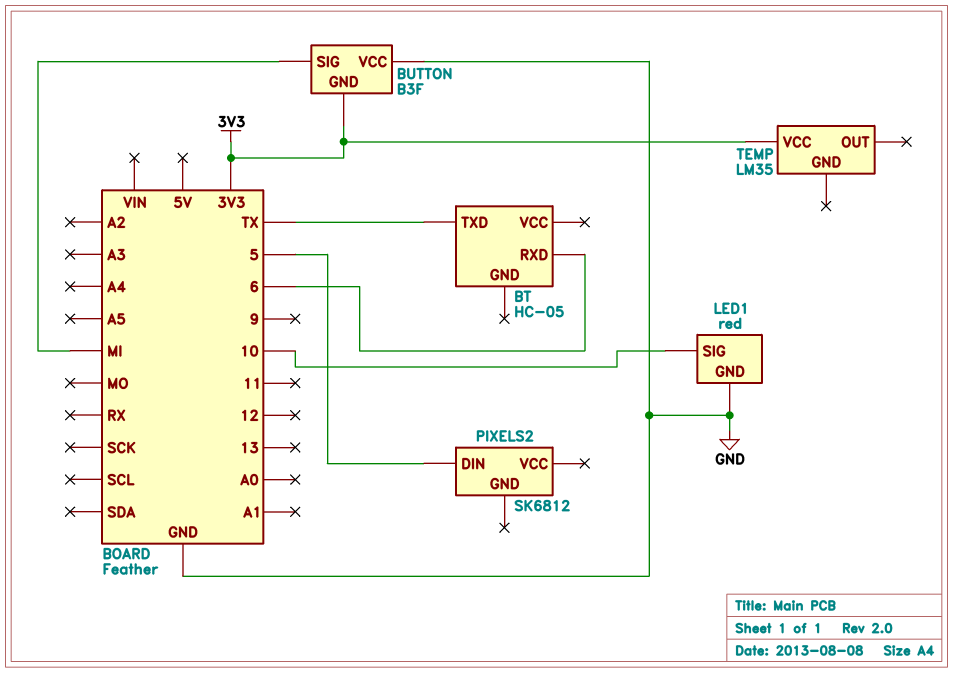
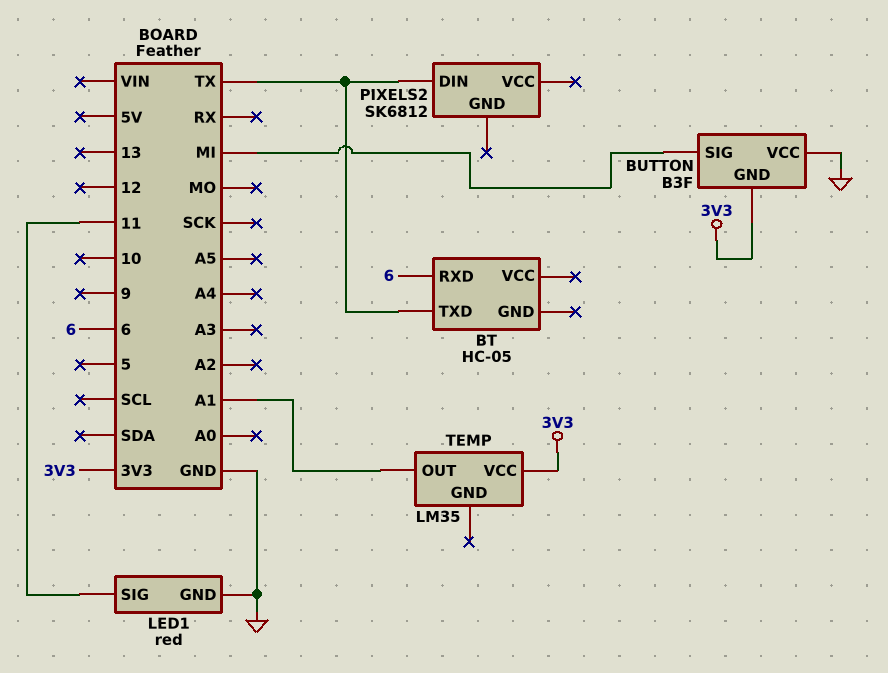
LED1 pin SIG: 10 -> 11
PIXELS2 pin DIN: 5 -> TX
TEMP pin OUT: none -> A1

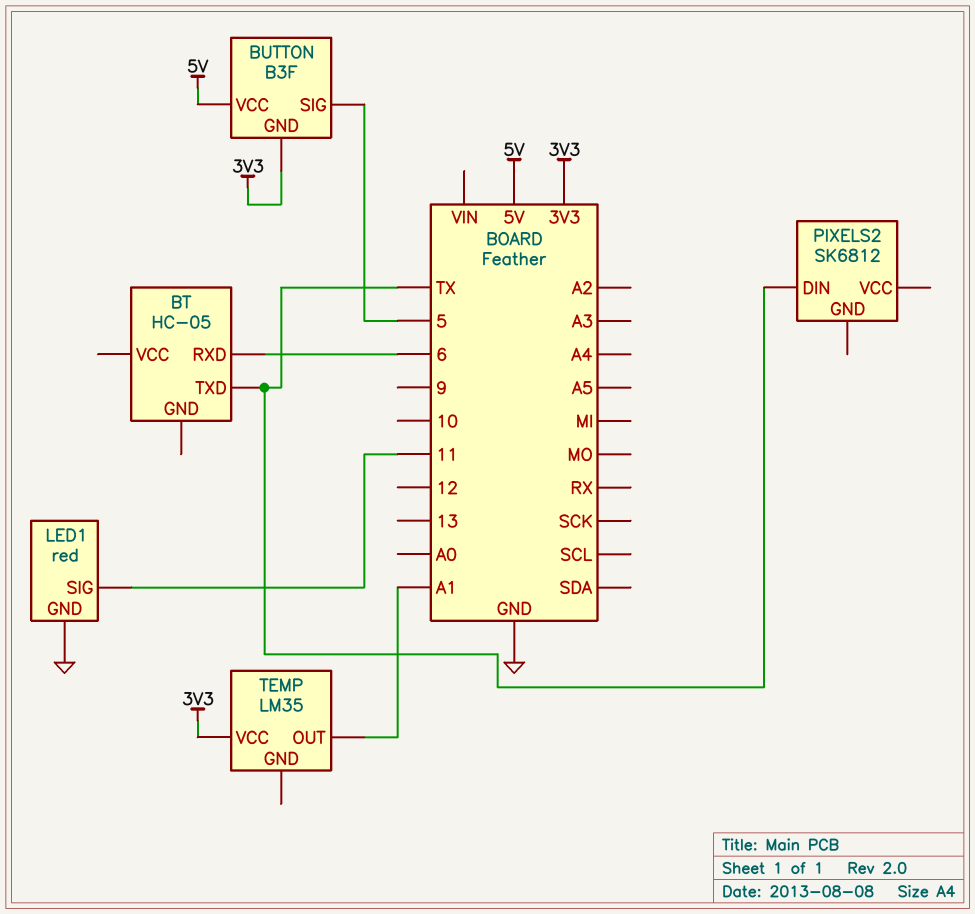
BUTTON pin SIG: MI -> 5
BUTTON pin VCC: GND -> 5V

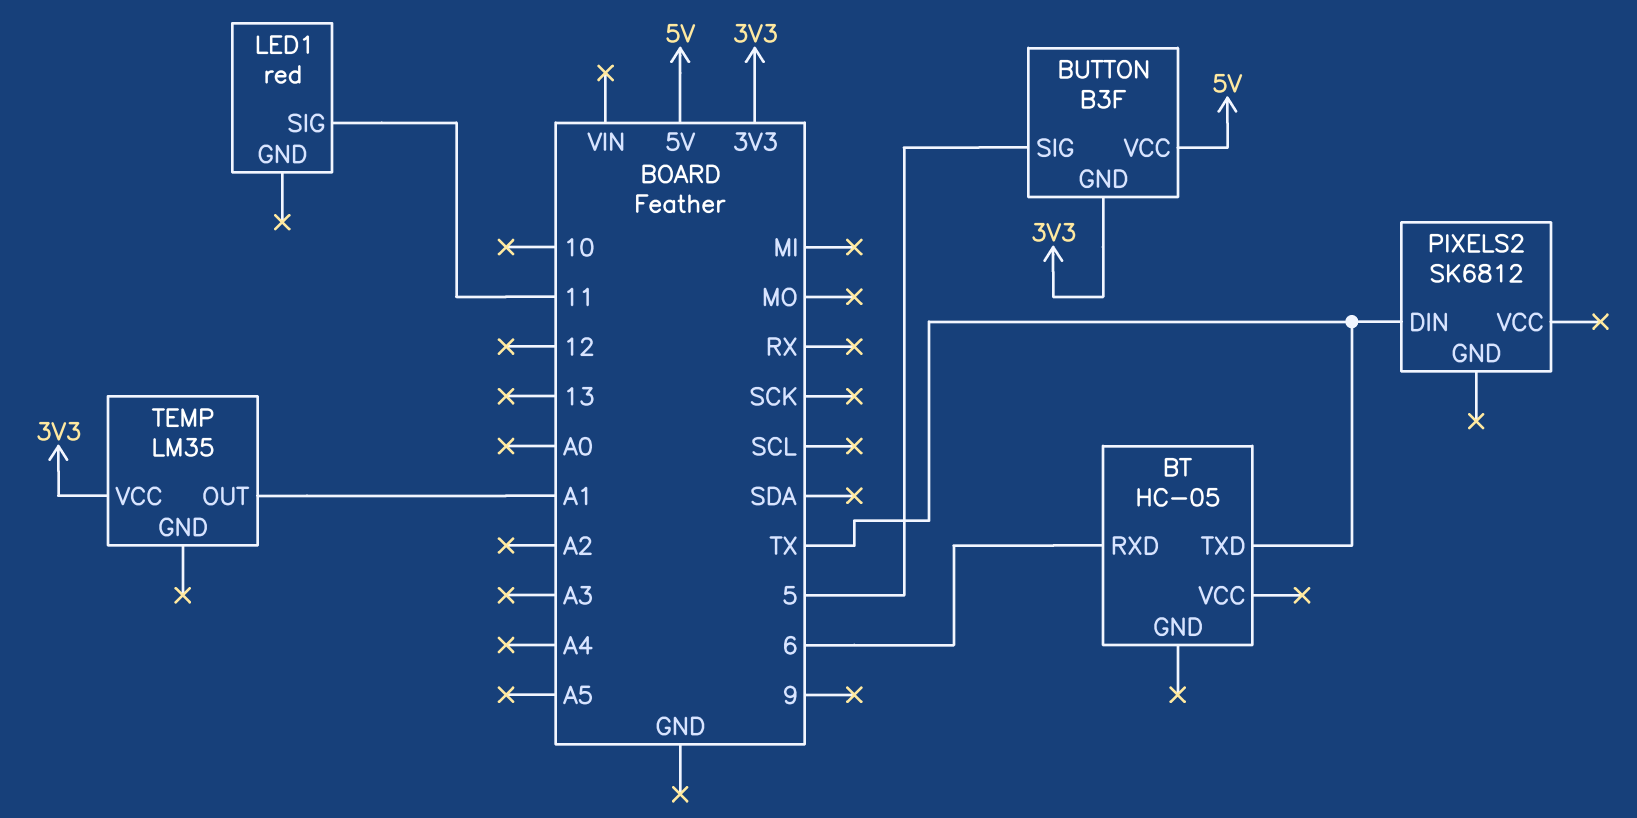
LED1 pin GND: GND -> none

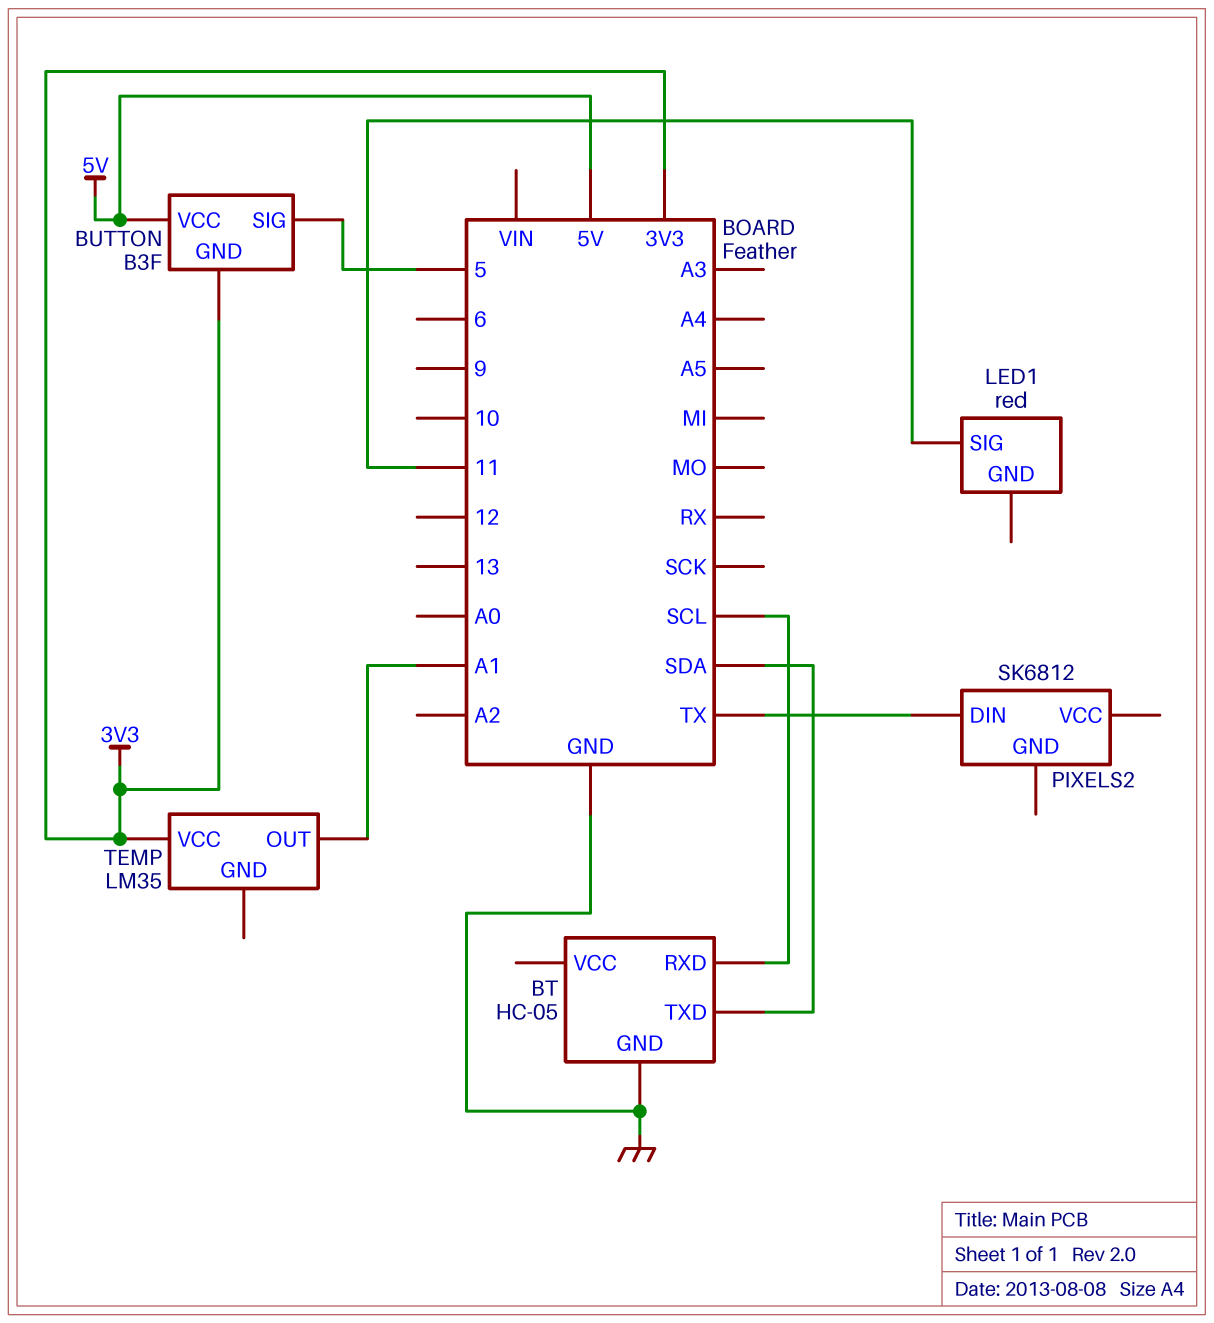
BT pin GND: none -> GND
BT pin RXD: 6 -> SCL
BT pin TXD: TX -> SDA

